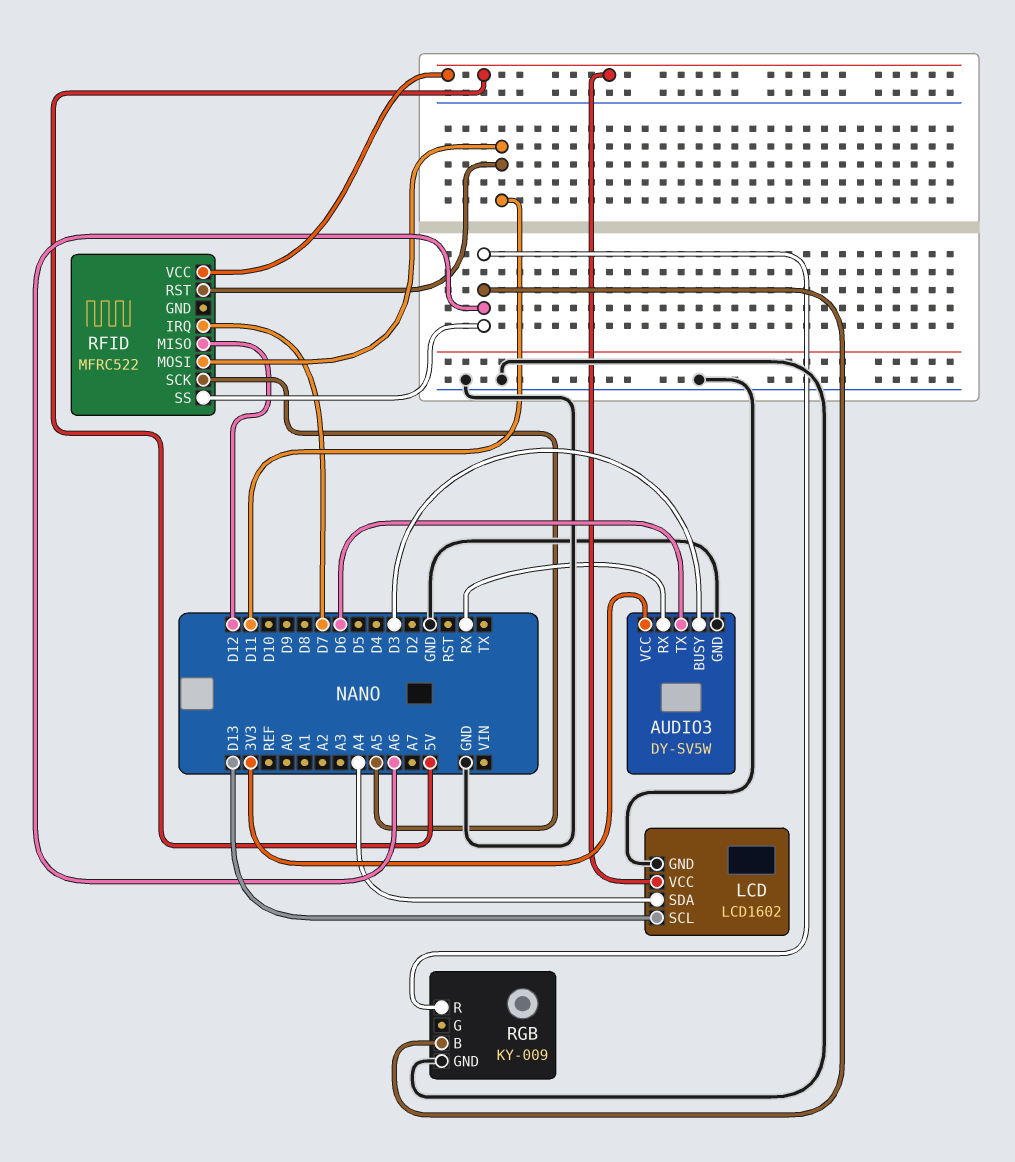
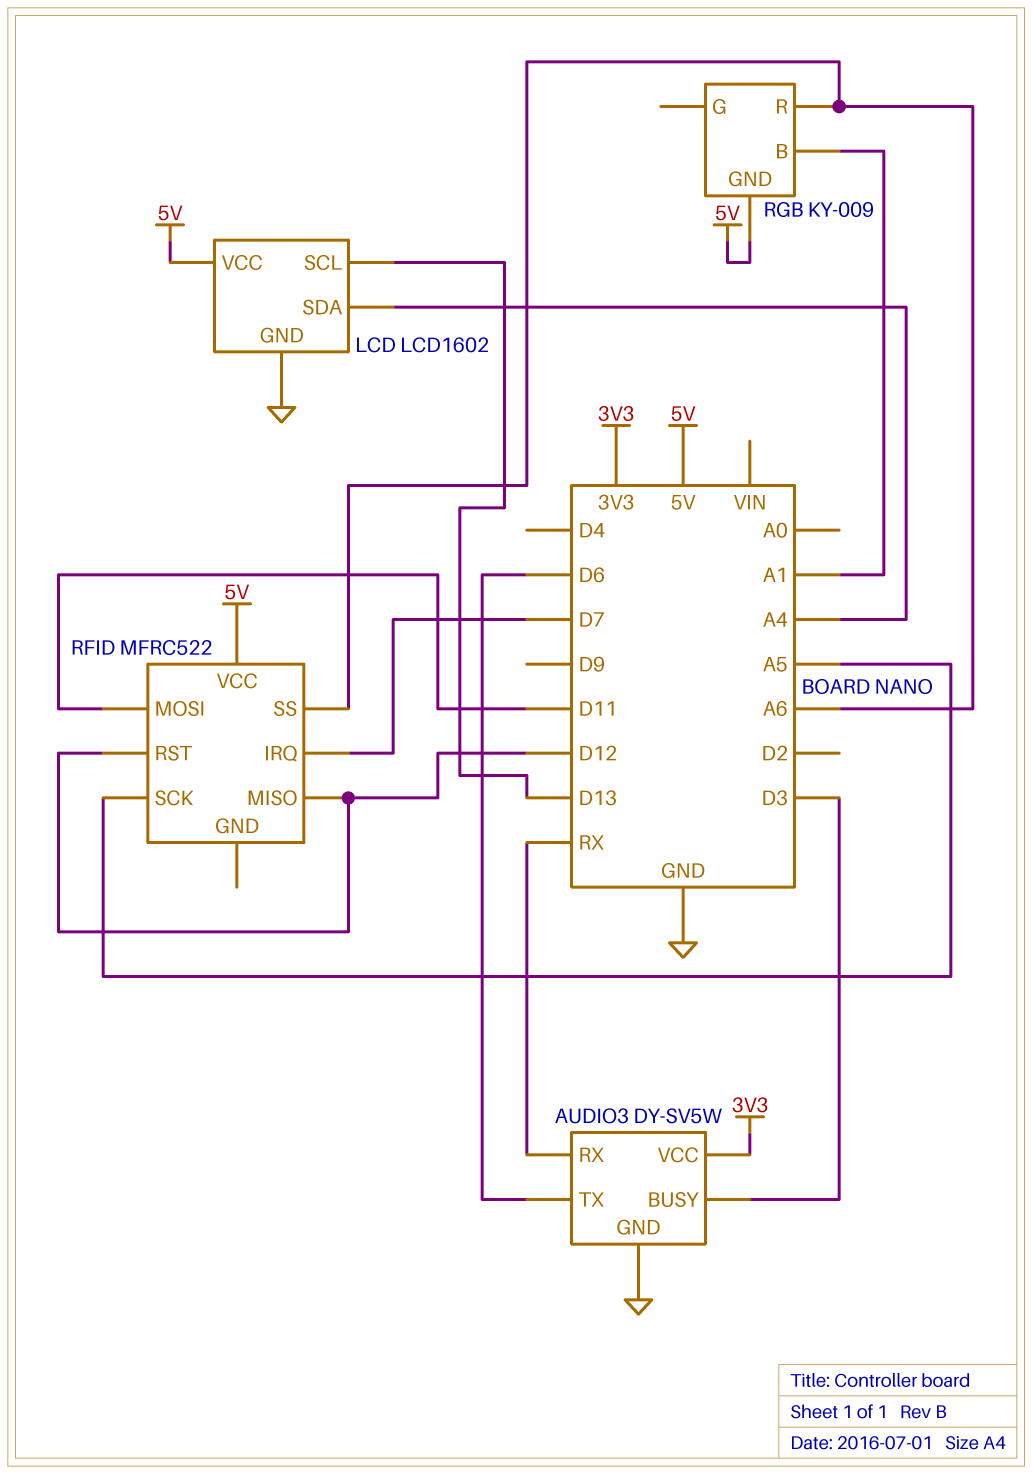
RFID pin RST: D11 -> D12
RGB pin B: A6 -> A1
RGB pin GND: GND -> 5V

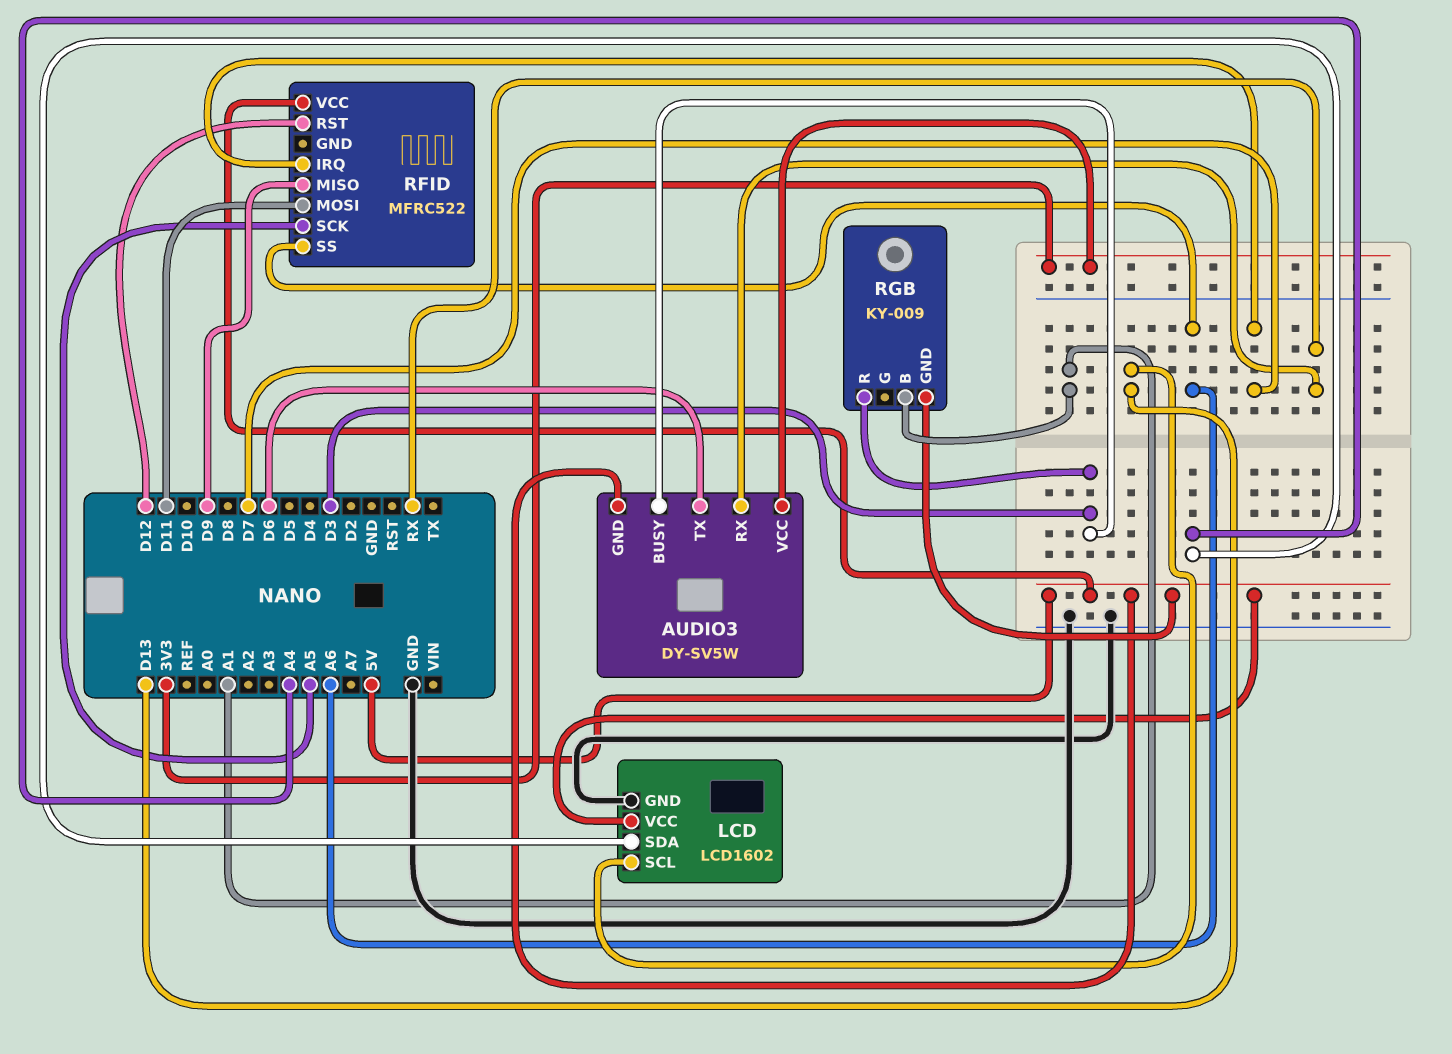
AUDIO3 pin GND: GND -> 5V
RFID pin MISO: D12 -> D9
RGB pin R: A6 -> D3

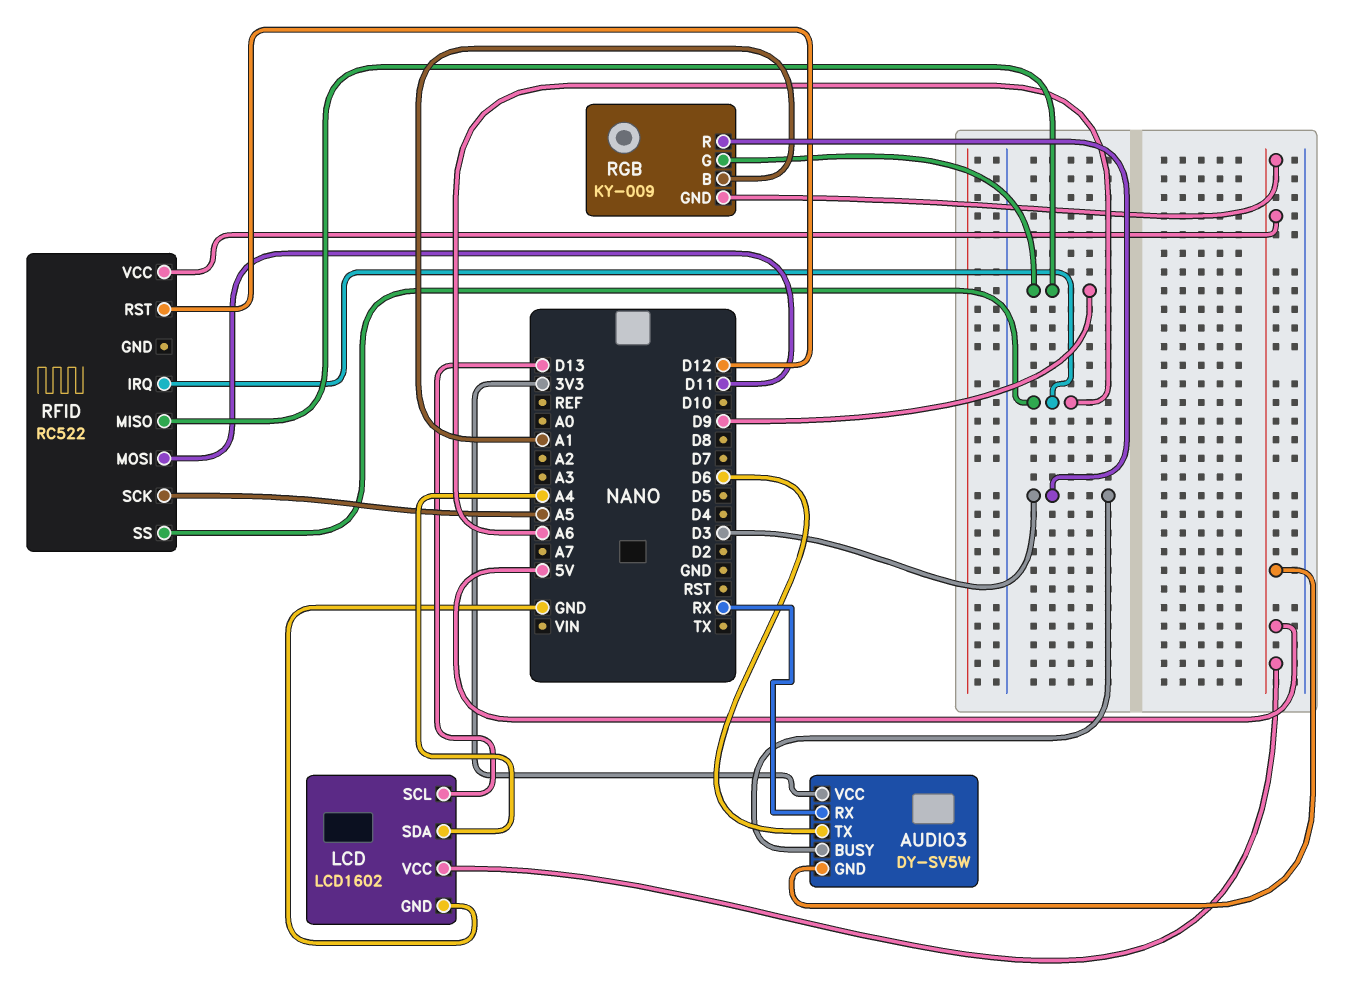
RFID: MFRC522 -> RC522
RFID pin IRQ: D7 -> A6
RGB pin G: none -> D9

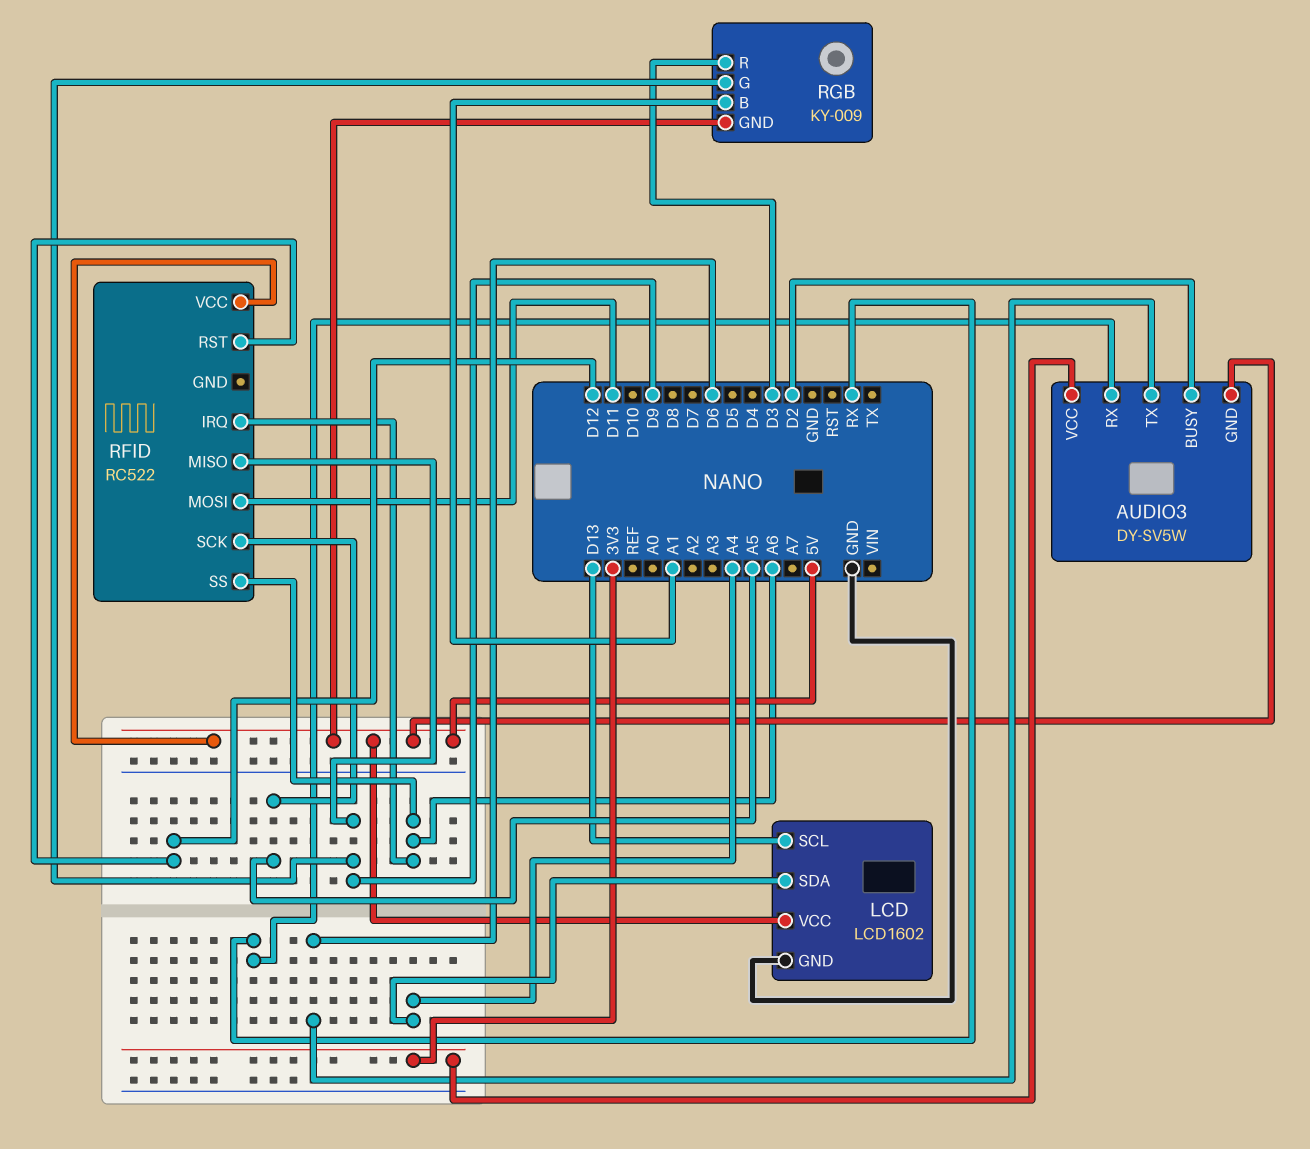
AUDIO3 pin BUSY: D3 -> D2

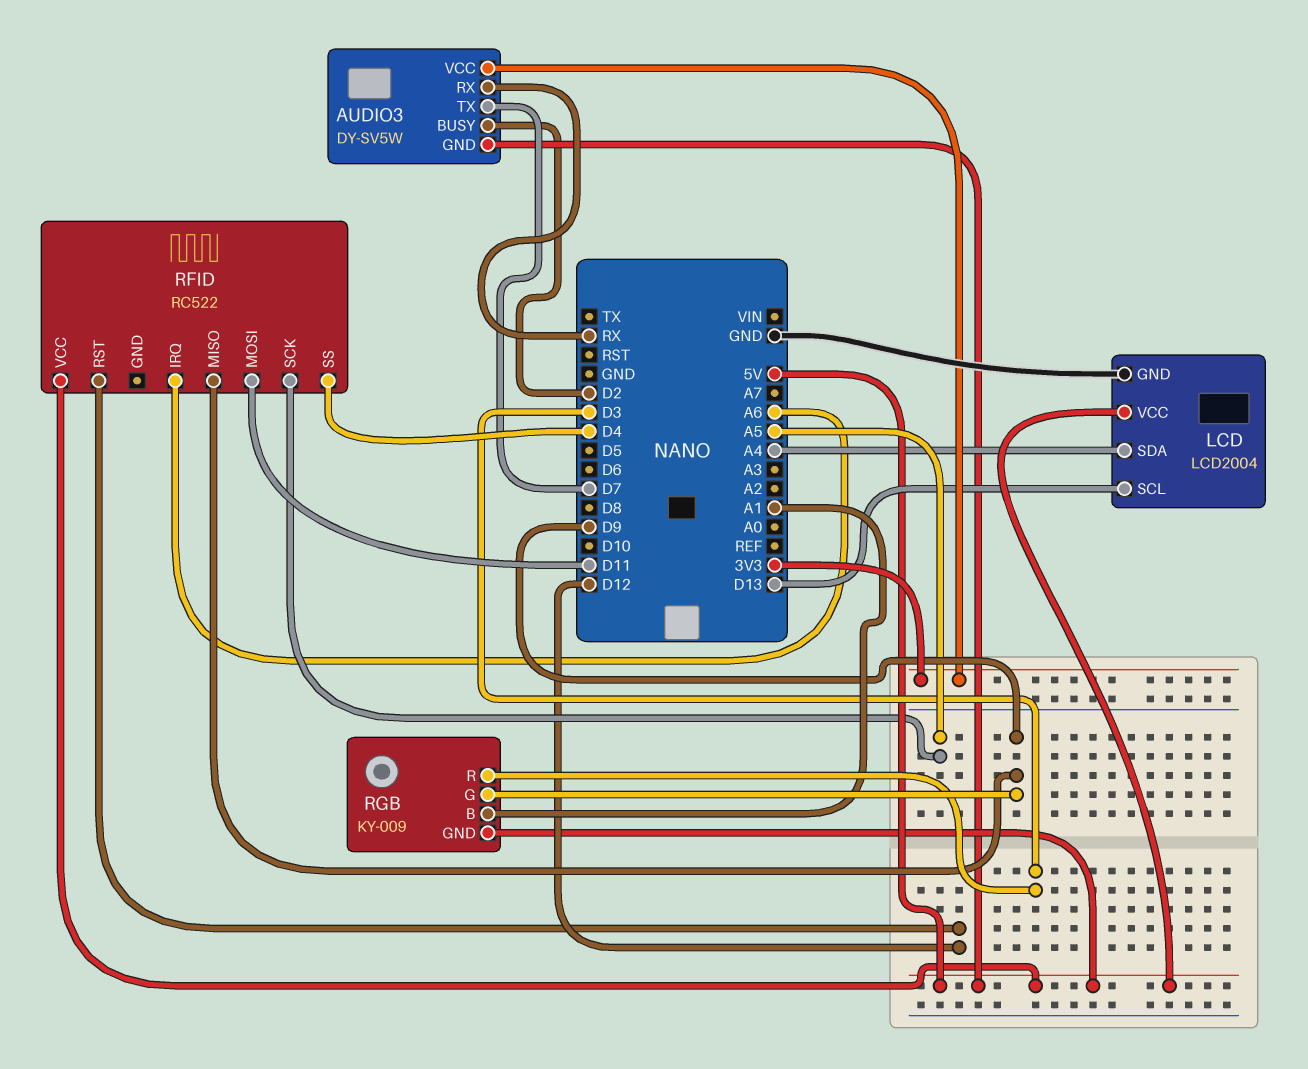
AUDIO3 pin TX: D6 -> D7
LCD: LCD1602 -> LCD2004
RFID pin SS: A6 -> D4

